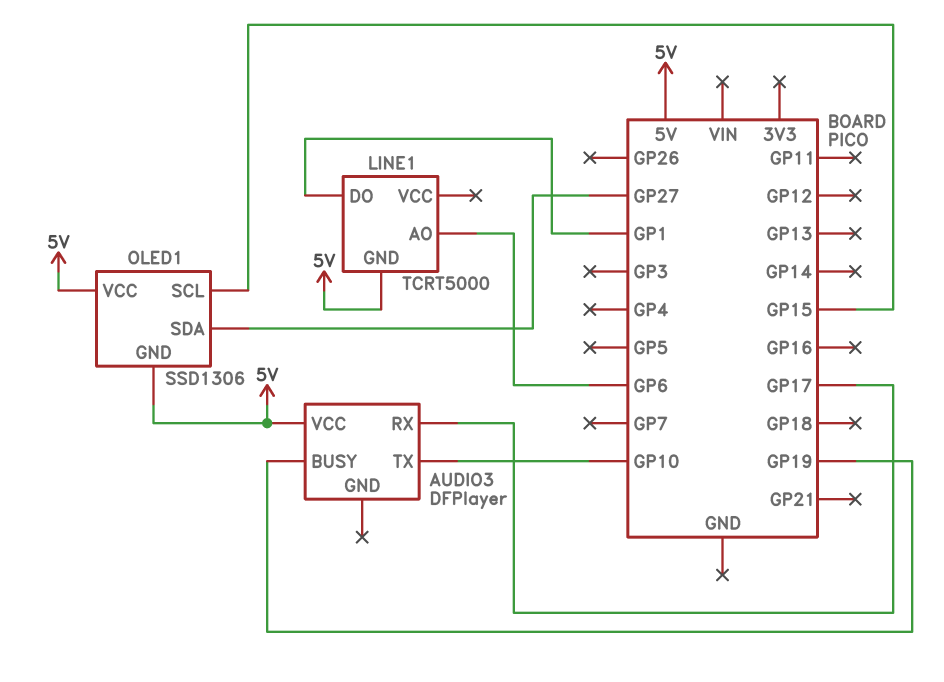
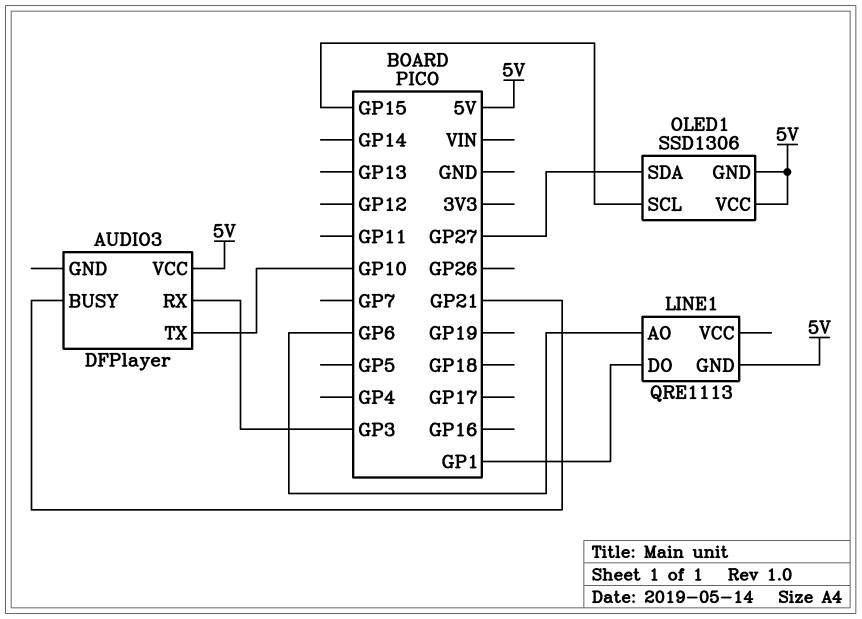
AUDIO3 pin BUSY: GP19 -> GP21
AUDIO3 pin RX: GP17 -> GP3
LINE1: TCRT5000 -> QRE1113

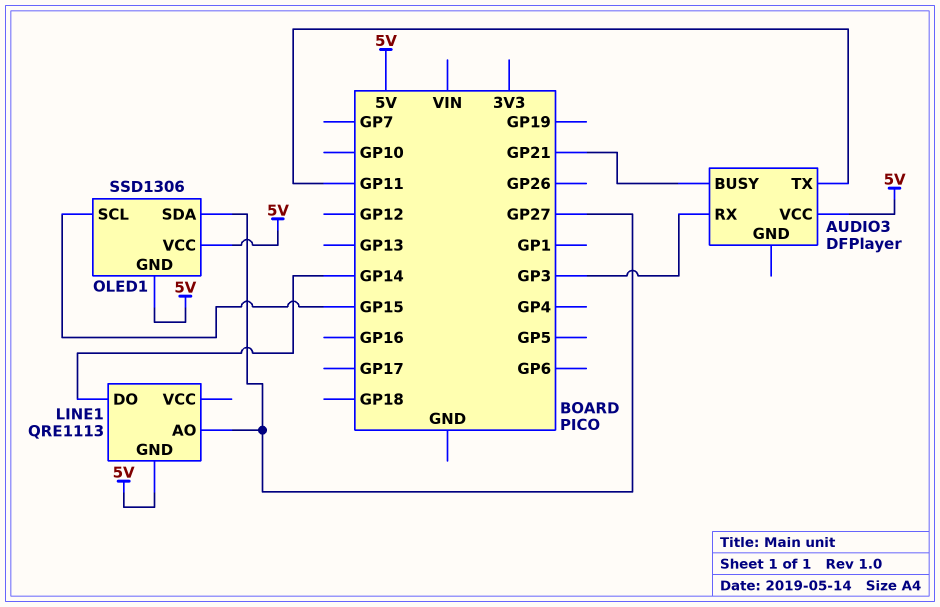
AUDIO3 pin TX: GP10 -> GP11
LINE1 pin AO: GP6 -> GP27
LINE1 pin DO: GP1 -> GP14

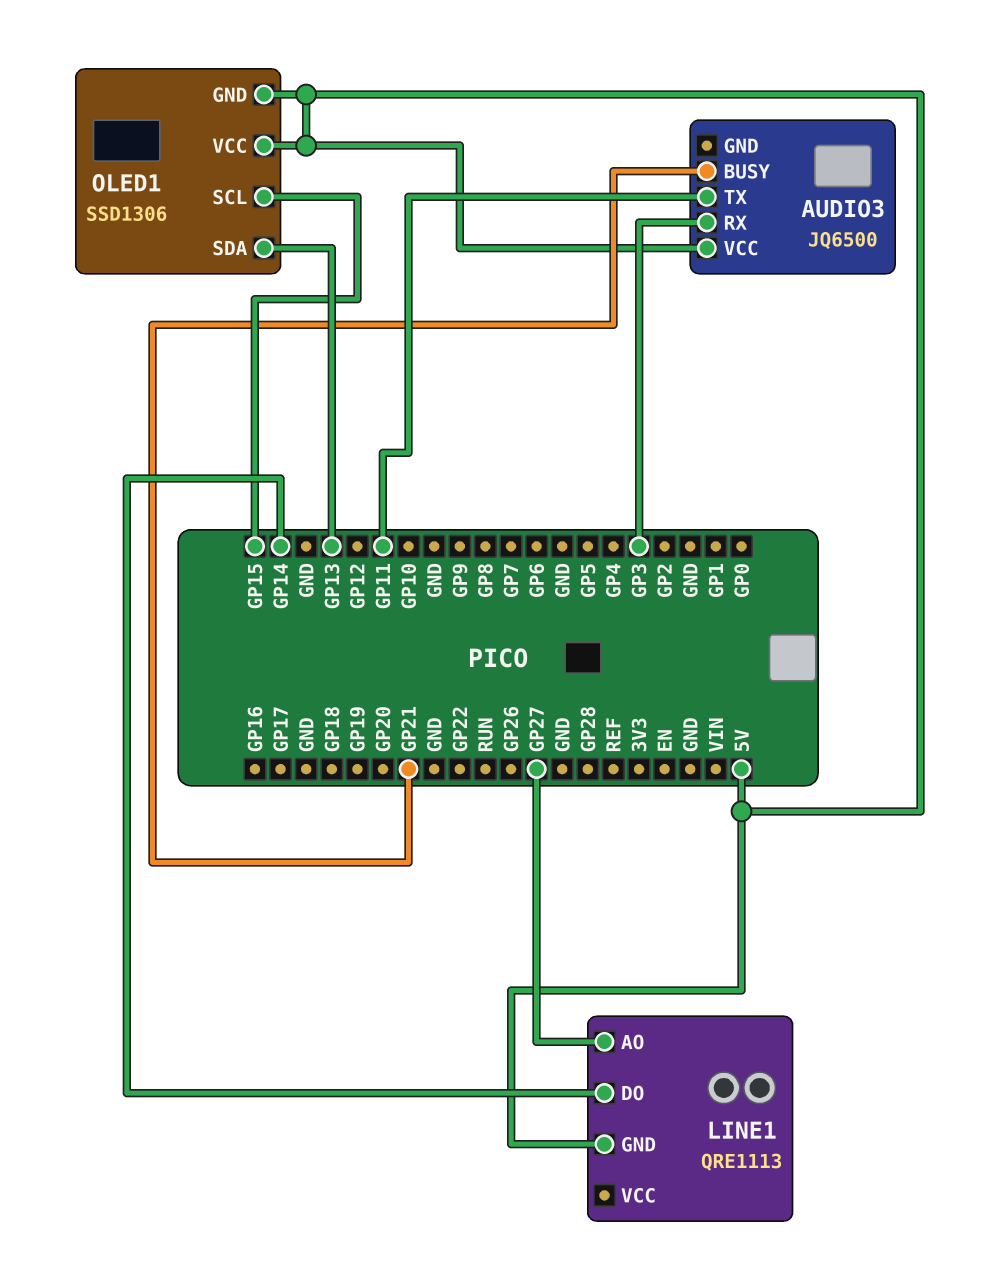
AUDIO3: DFPlayer -> JQ6500
OLED1 pin SDA: GP27 -> GP13

